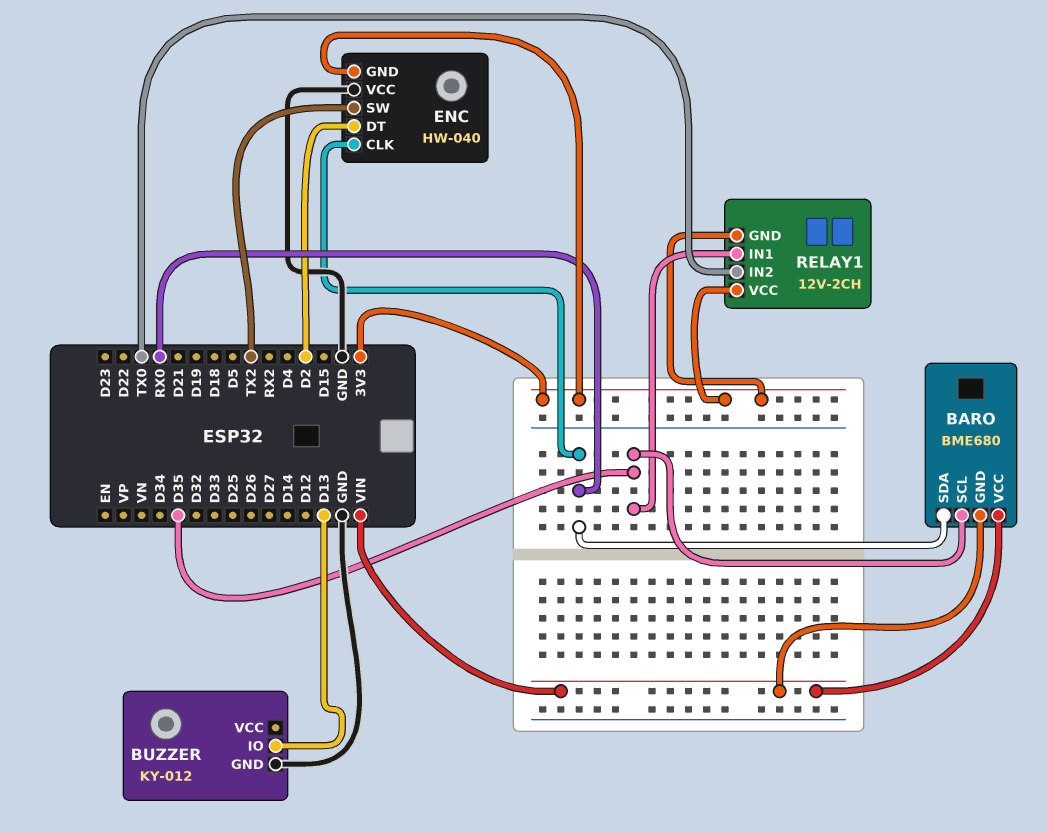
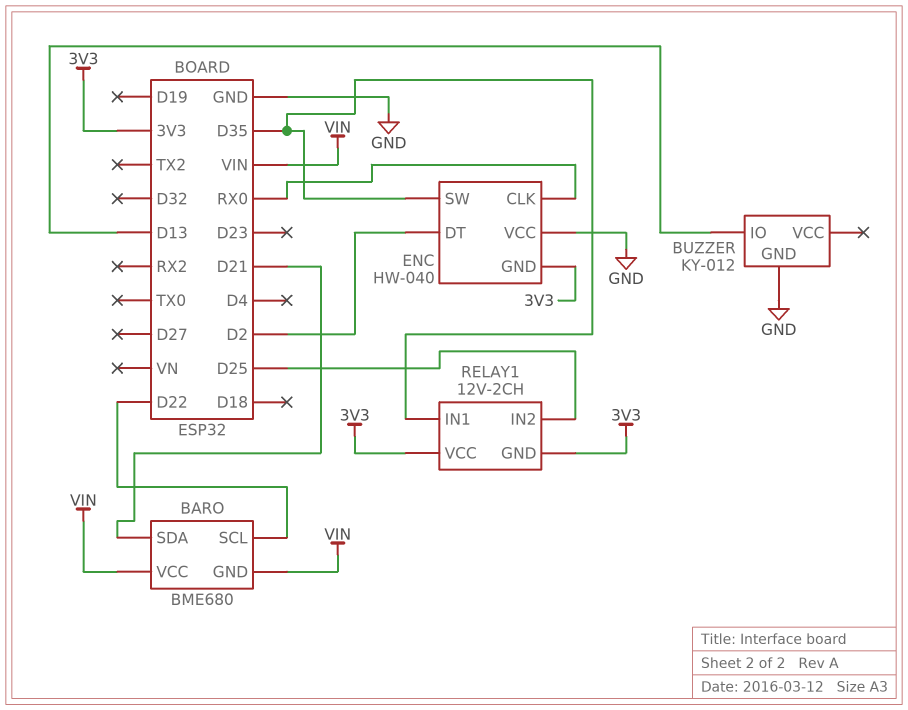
BARO pin SCL: D35 -> D22
BARO pin SDA: RX0 -> D21
ENC pin SW: TX2 -> D35
RELAY1 pin IN2: TX0 -> D25

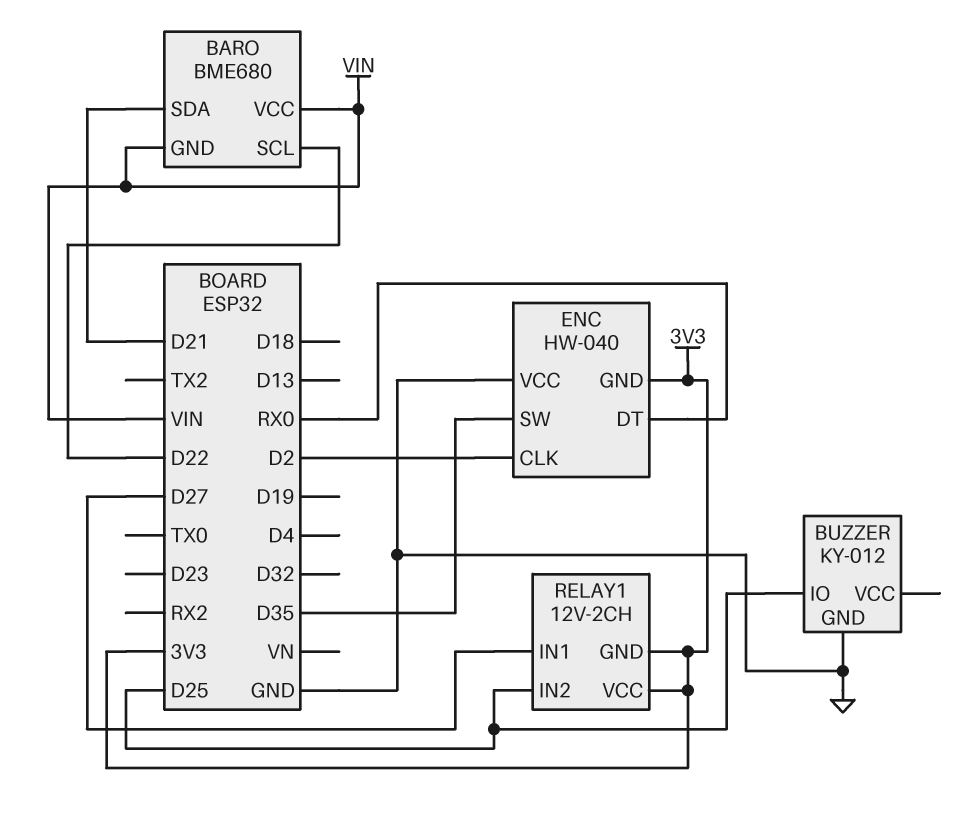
BUZZER pin IO: D13 -> D25
ENC pin CLK: RX0 -> D2
ENC pin DT: D2 -> RX0
RELAY1 pin IN1: D35 -> D27

